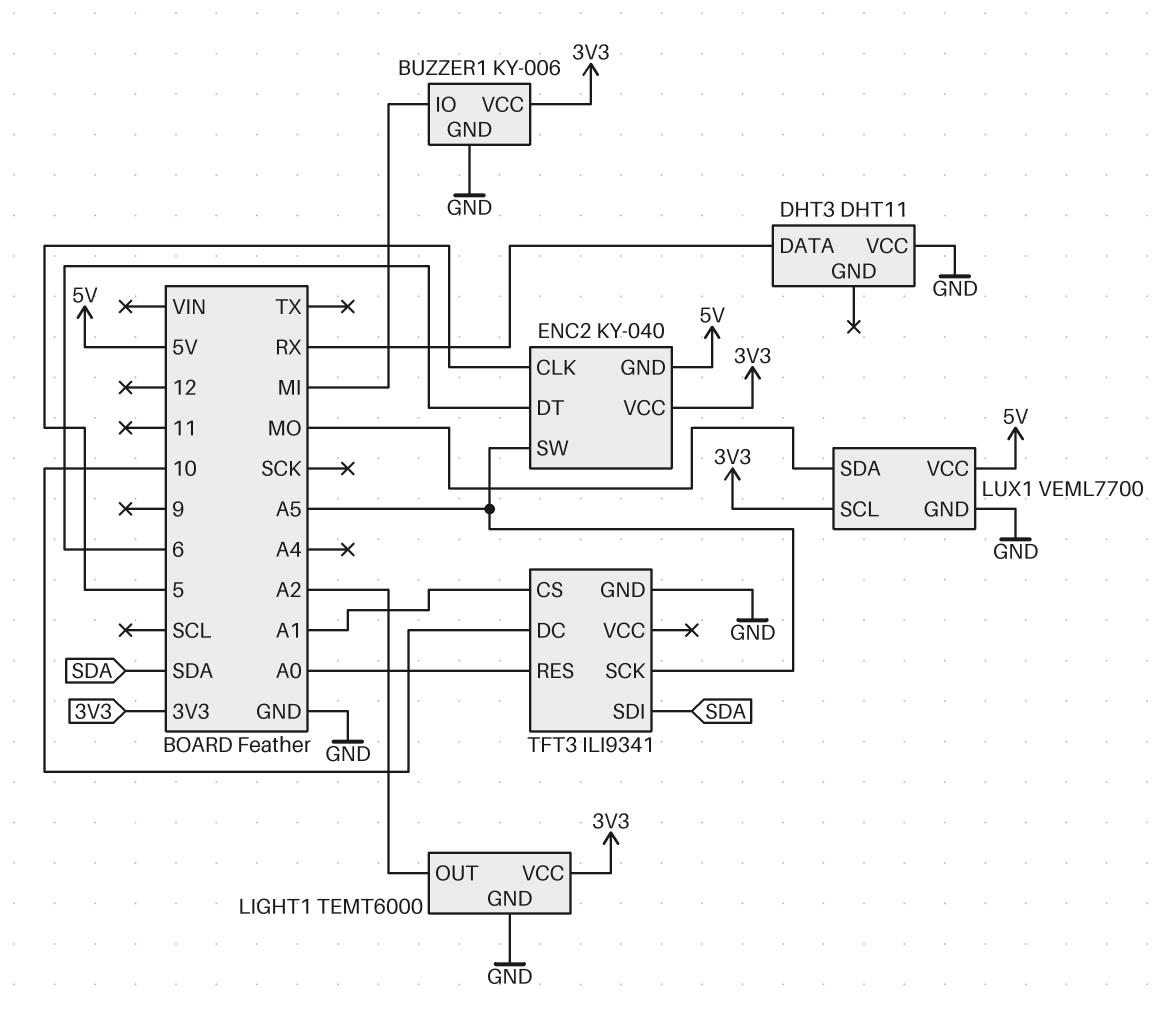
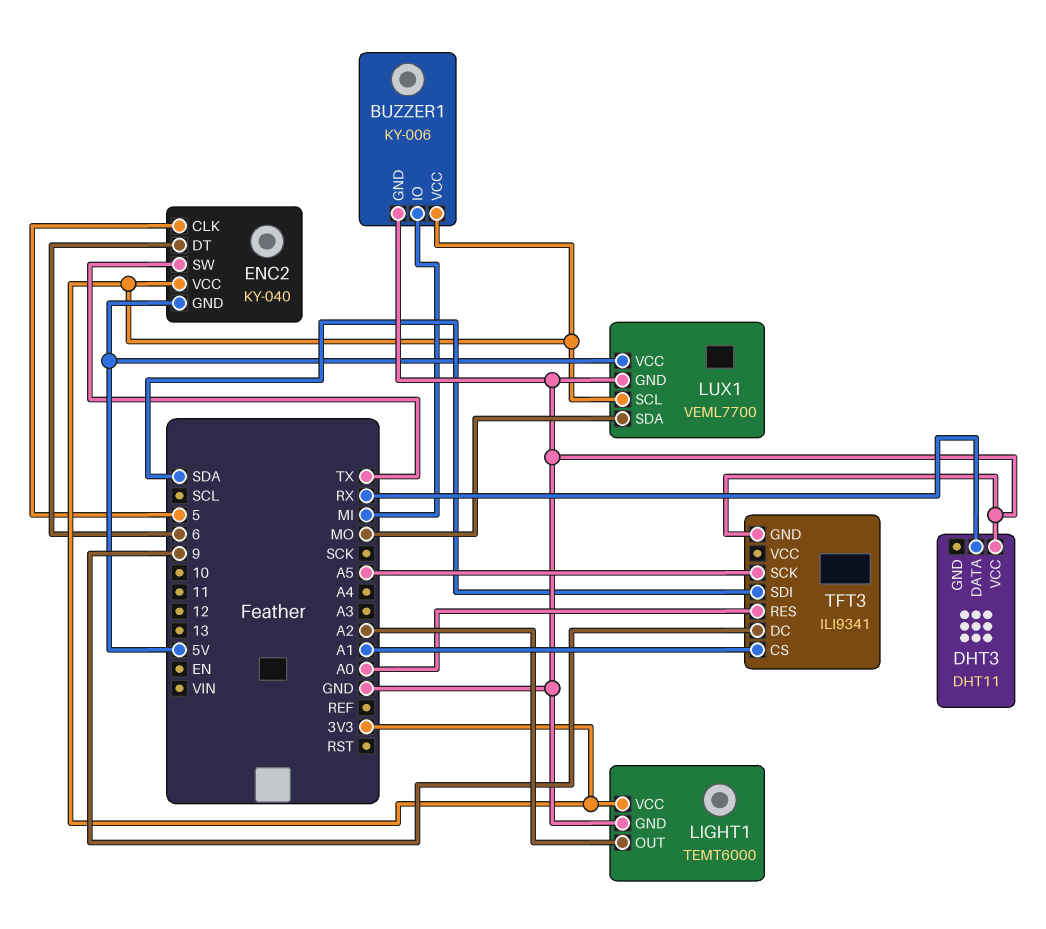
ENC2 pin SW: A5 -> TX
TFT3 pin DC: 10 -> 9

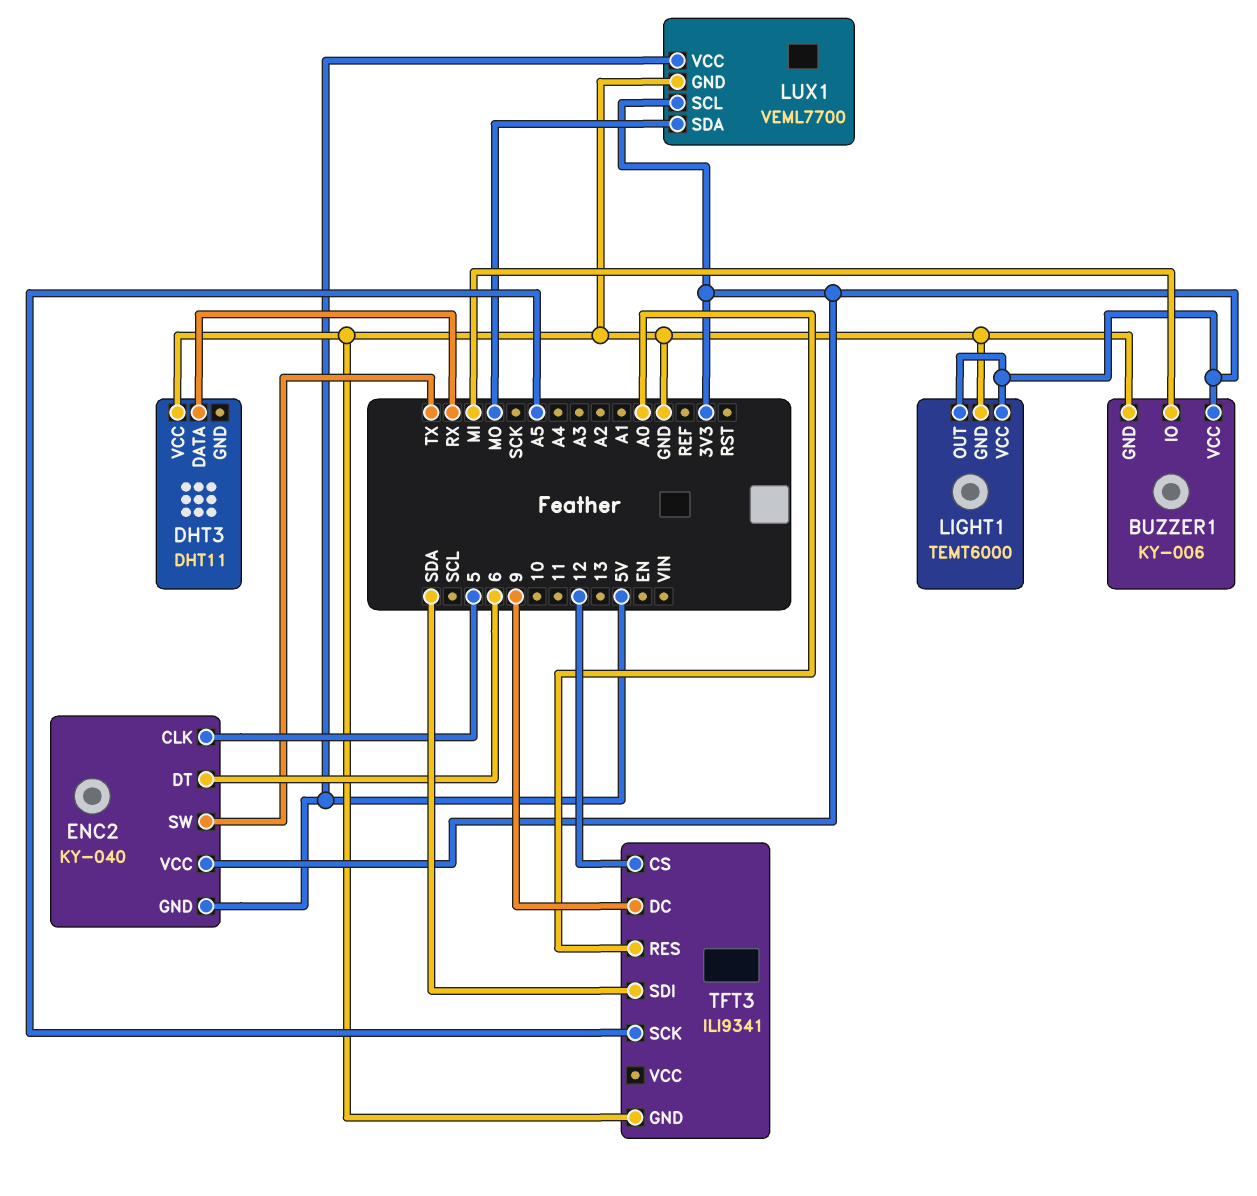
LIGHT1 pin OUT: A2 -> 3V3
TFT3 pin CS: A1 -> 12

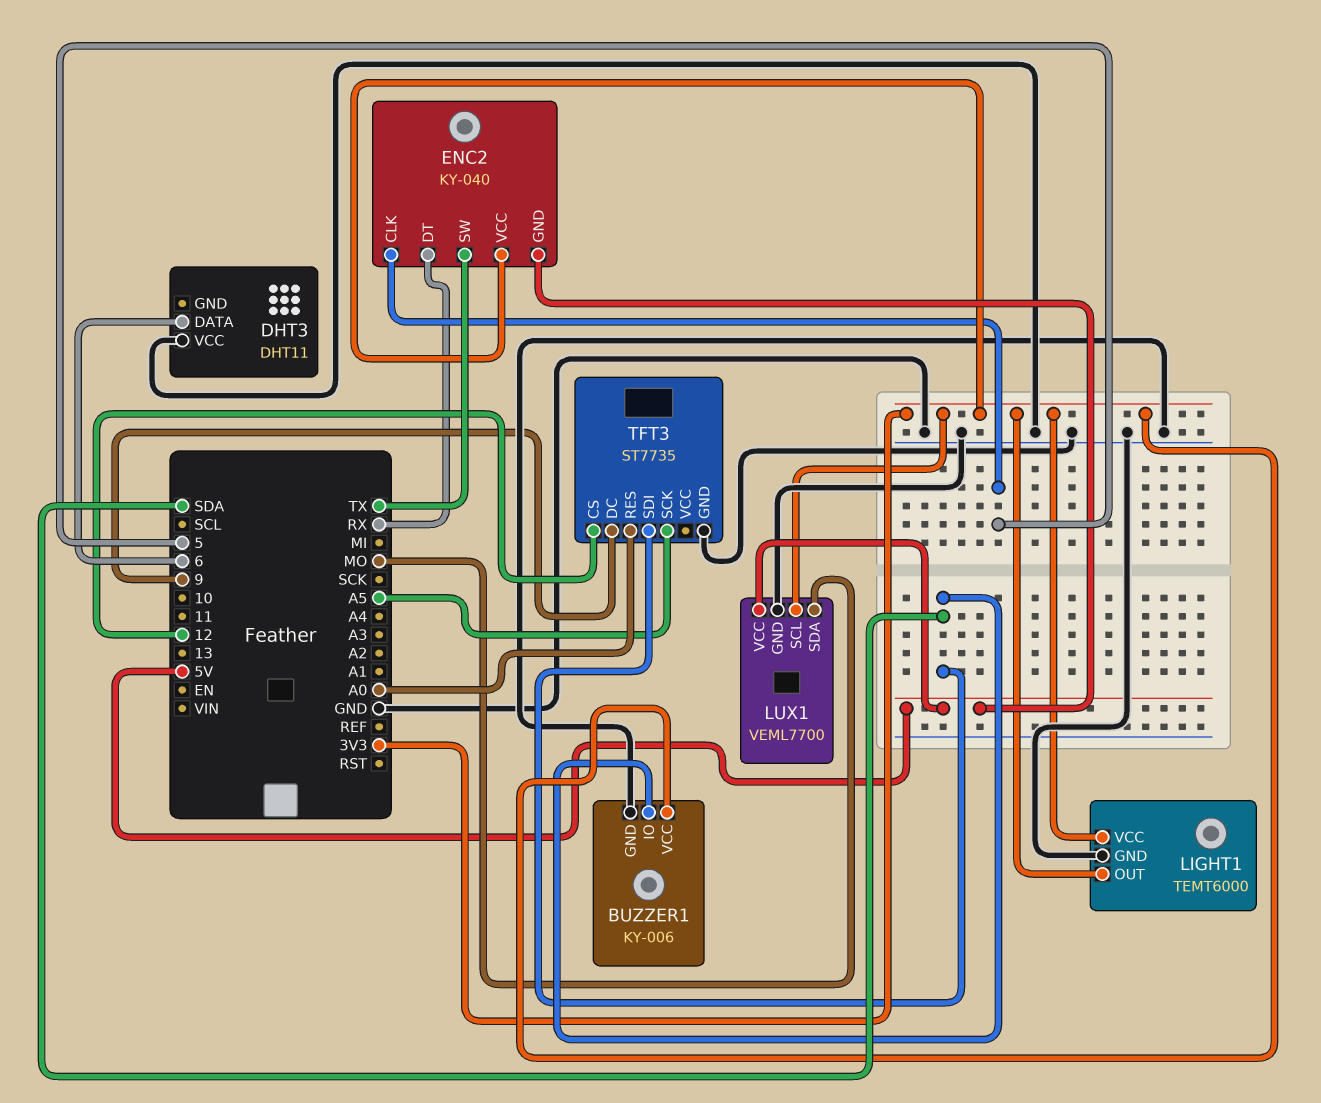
BUZZER1 pin IO: MI -> SDA
DHT3 pin DATA: RX -> 6
ENC2 pin DT: 6 -> RX
TFT3: ILI9341 -> ST7735

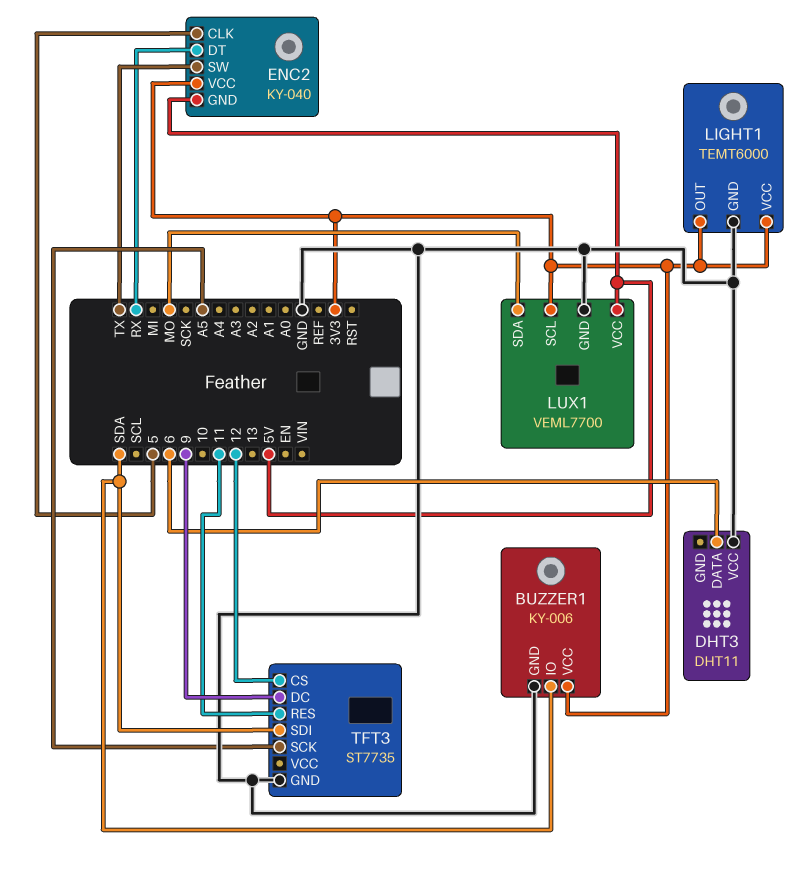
TFT3 pin RES: A0 -> 11

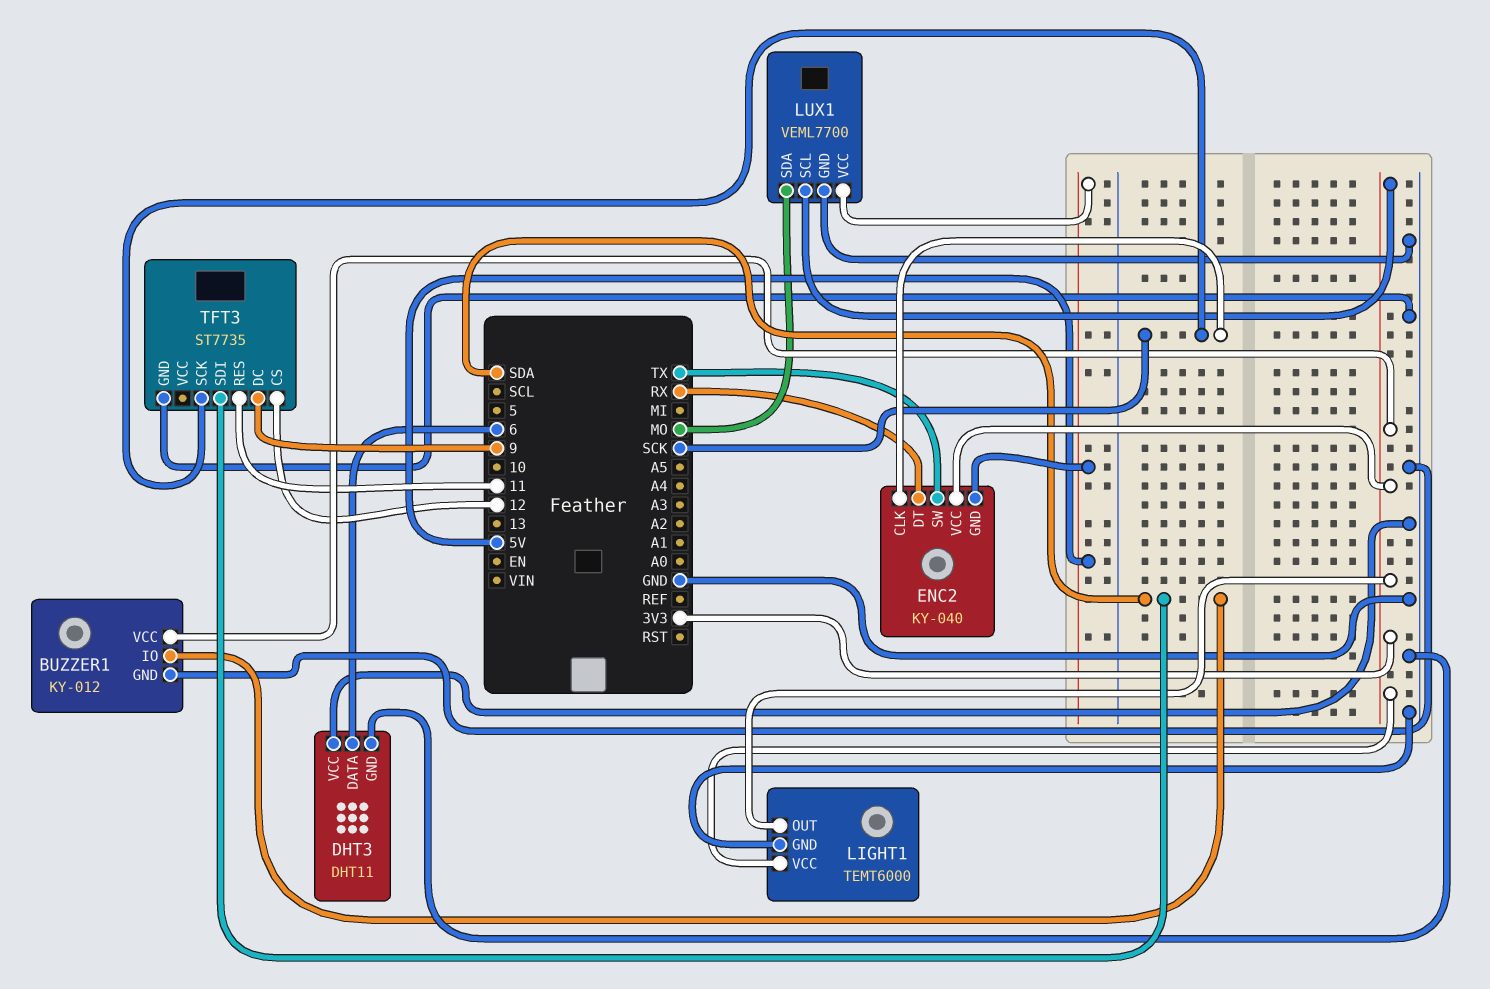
BUZZER1: KY-006 -> KY-012
DHT3 pin GND: none -> GND
ENC2 pin CLK: 5 -> SCK
TFT3 pin SCK: A5 -> SCK

